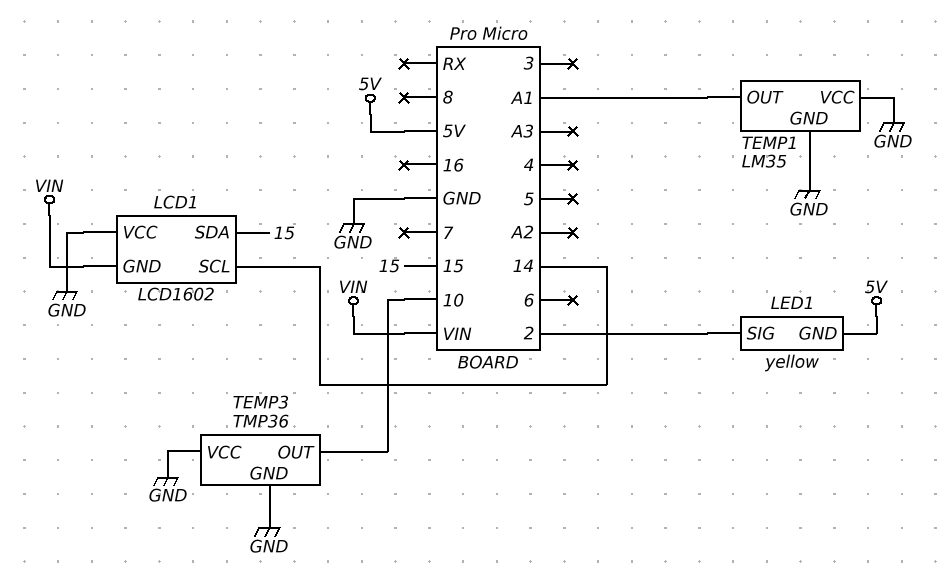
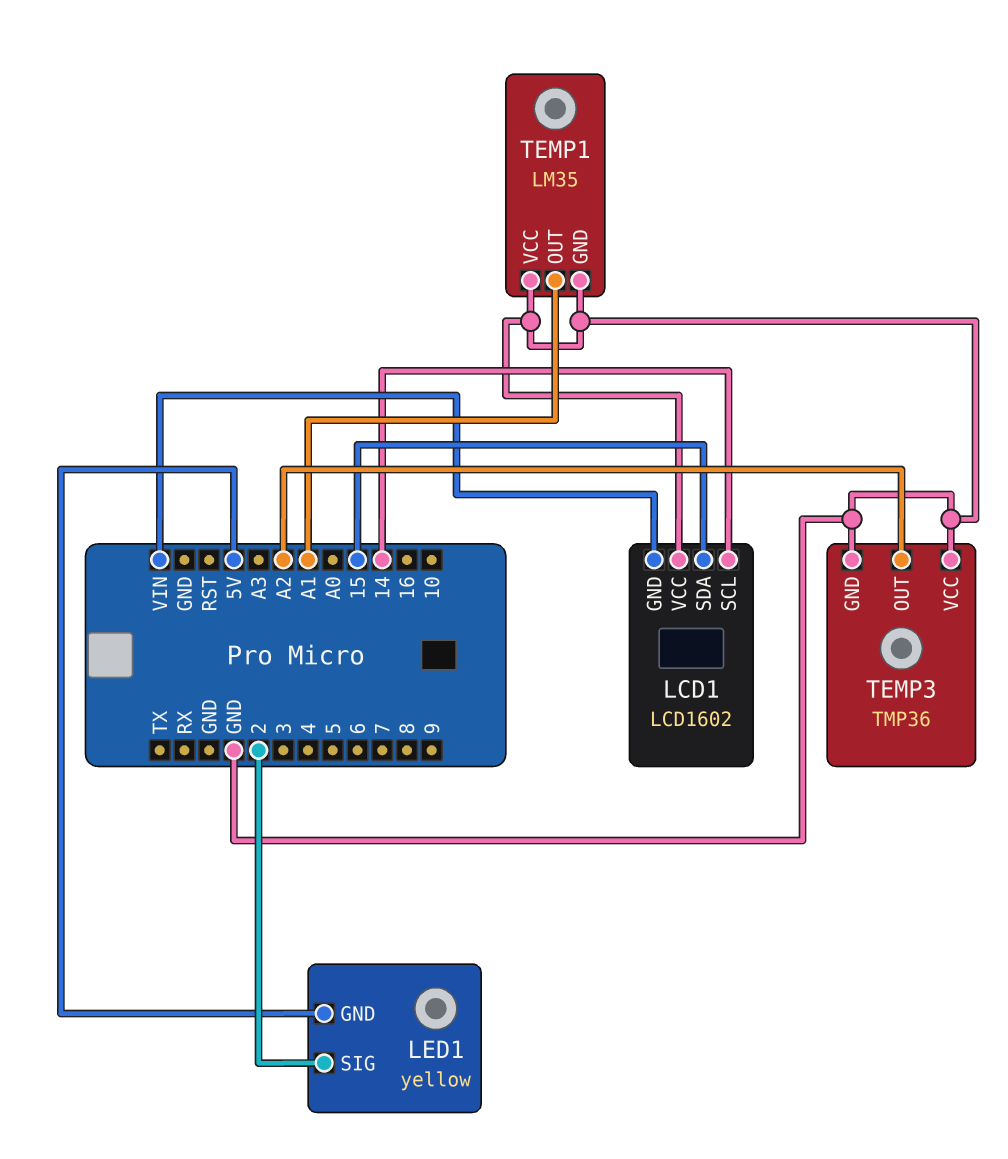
TEMP3 pin OUT: 10 -> A2

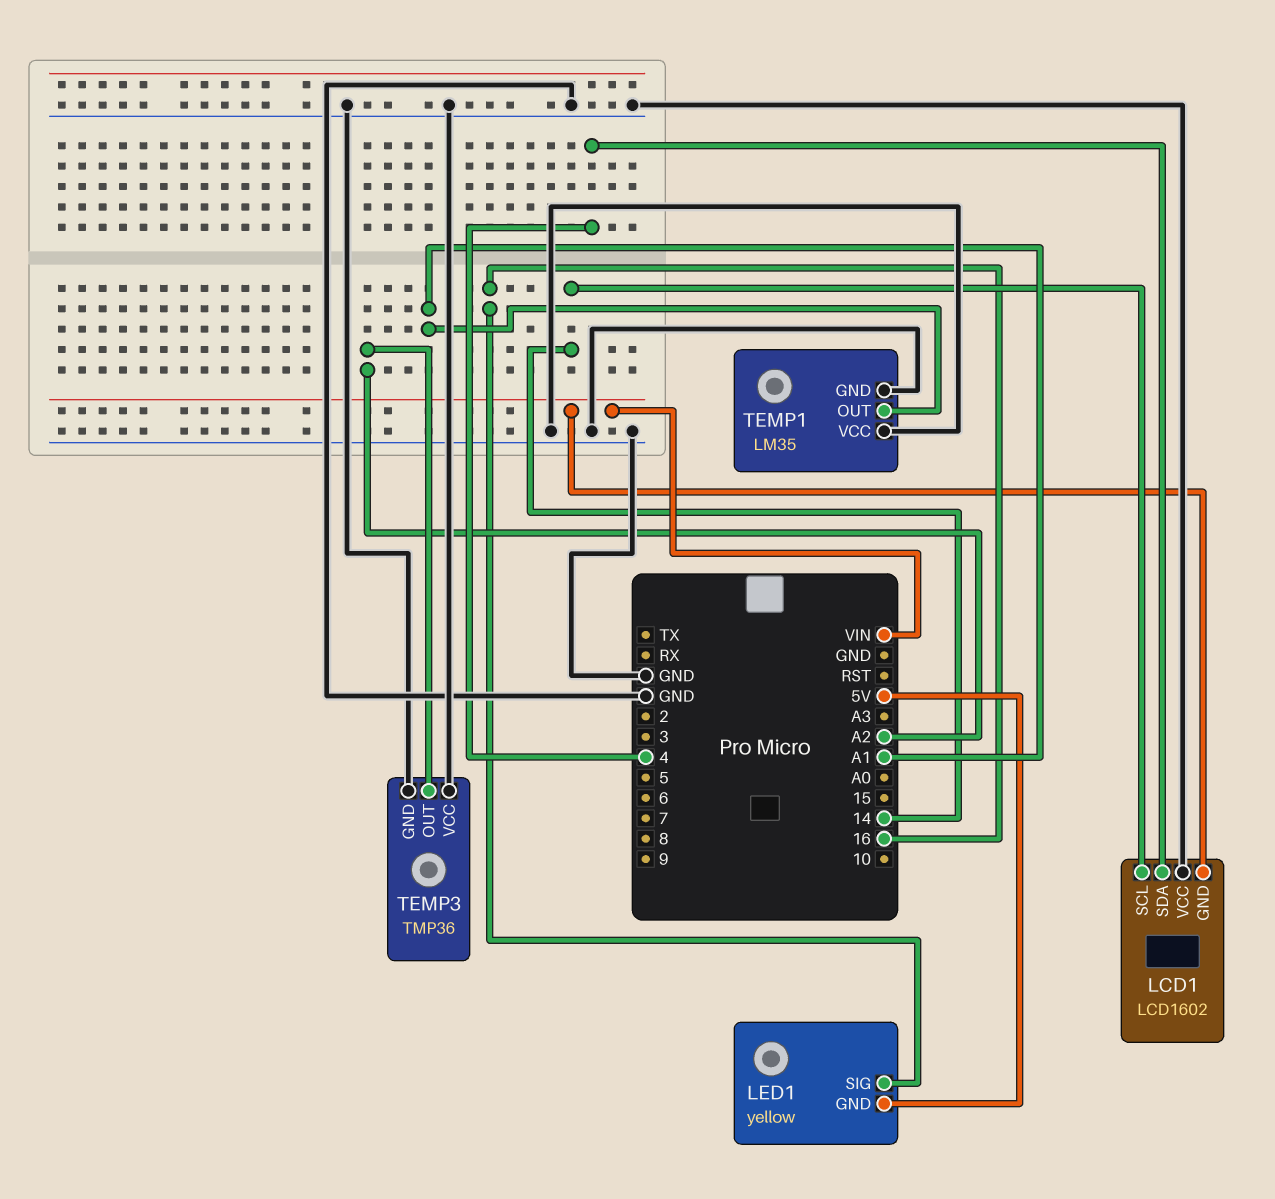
LCD1 pin SDA: 15 -> 4
LED1 pin SIG: 2 -> 16

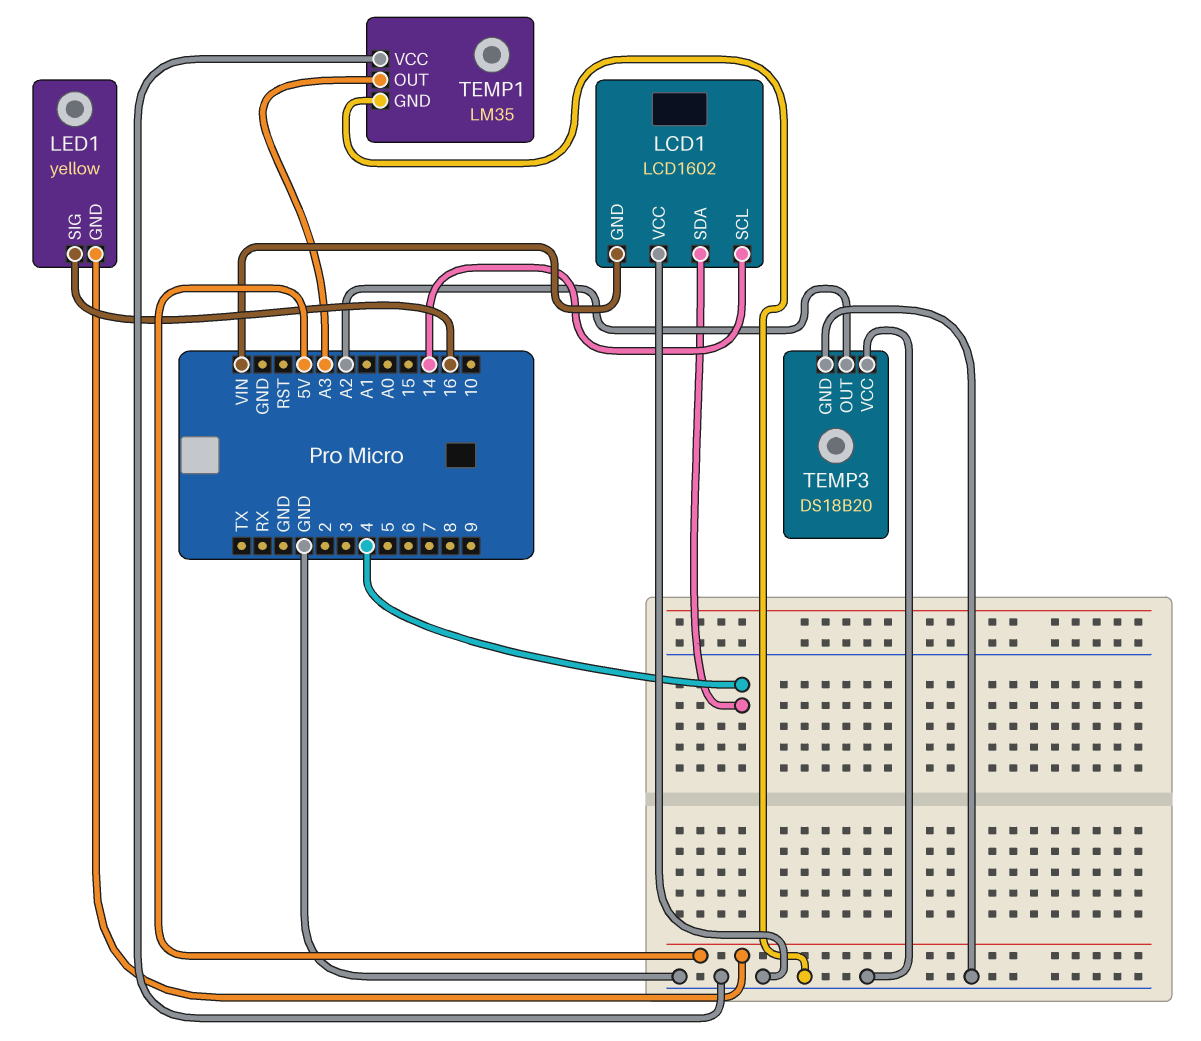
TEMP1 pin OUT: A1 -> A3
TEMP3: TMP36 -> DS18B20

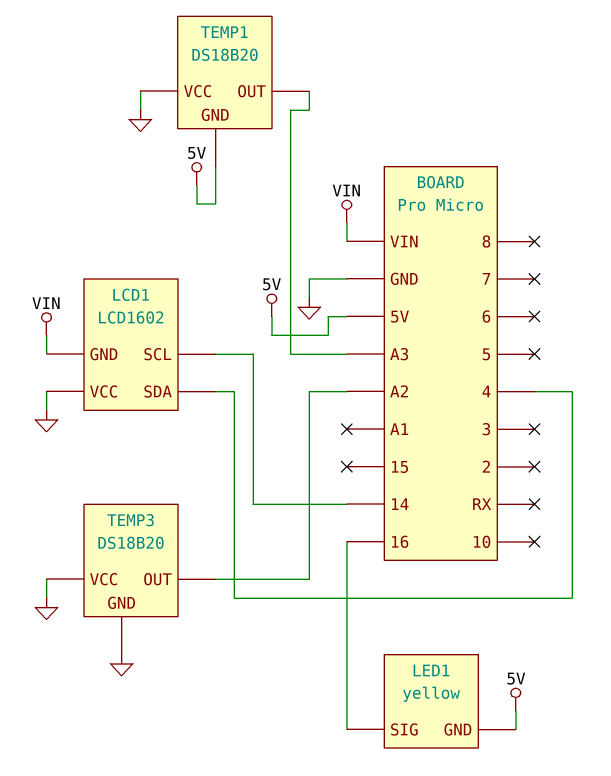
TEMP1: LM35 -> DS18B20
TEMP1 pin GND: GND -> 5V

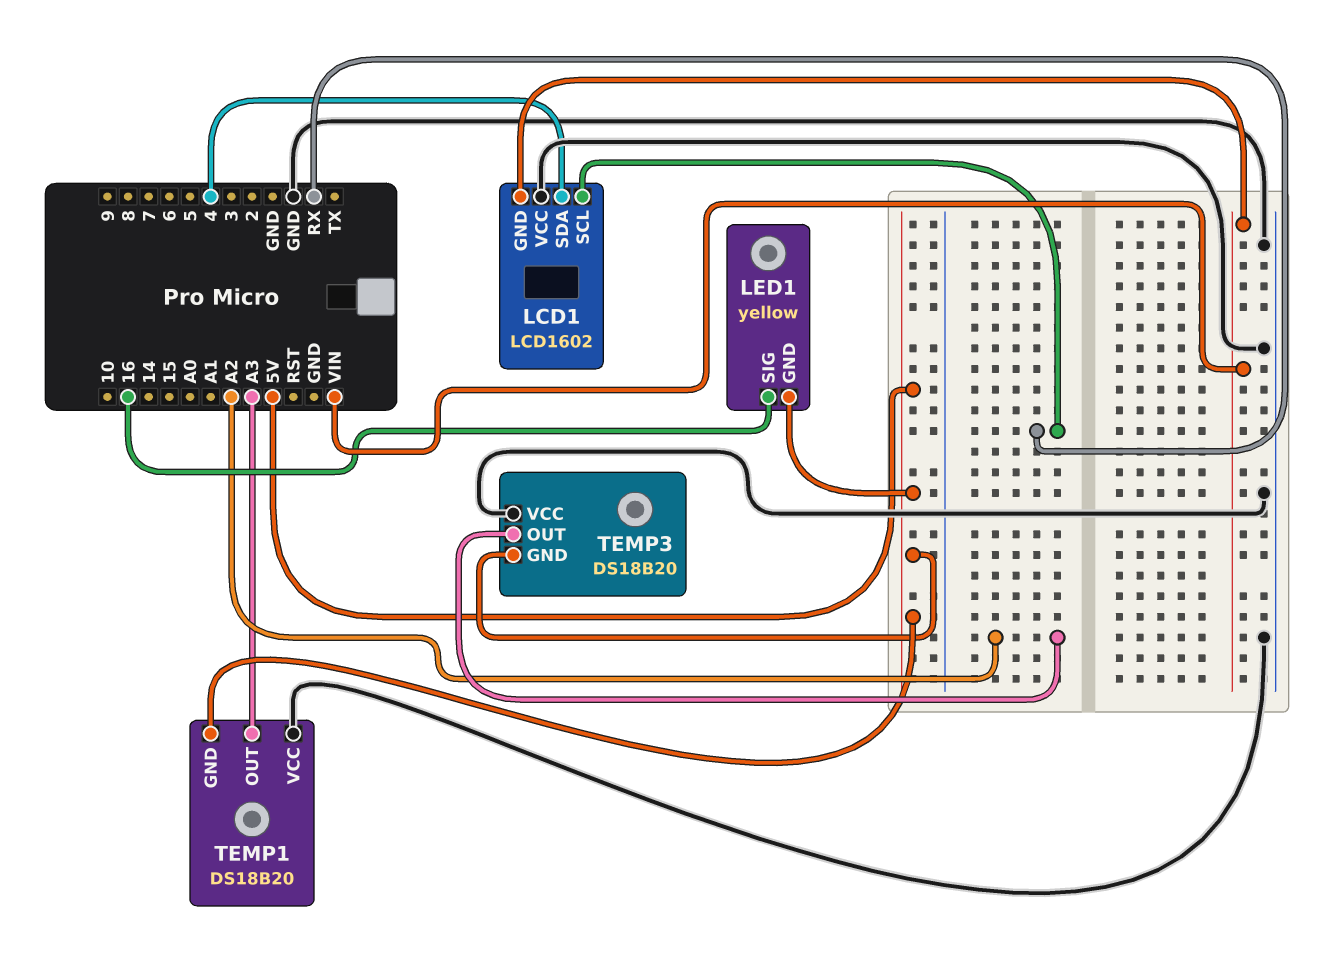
LCD1 pin SCL: 14 -> RX
TEMP3 pin GND: GND -> 5V

